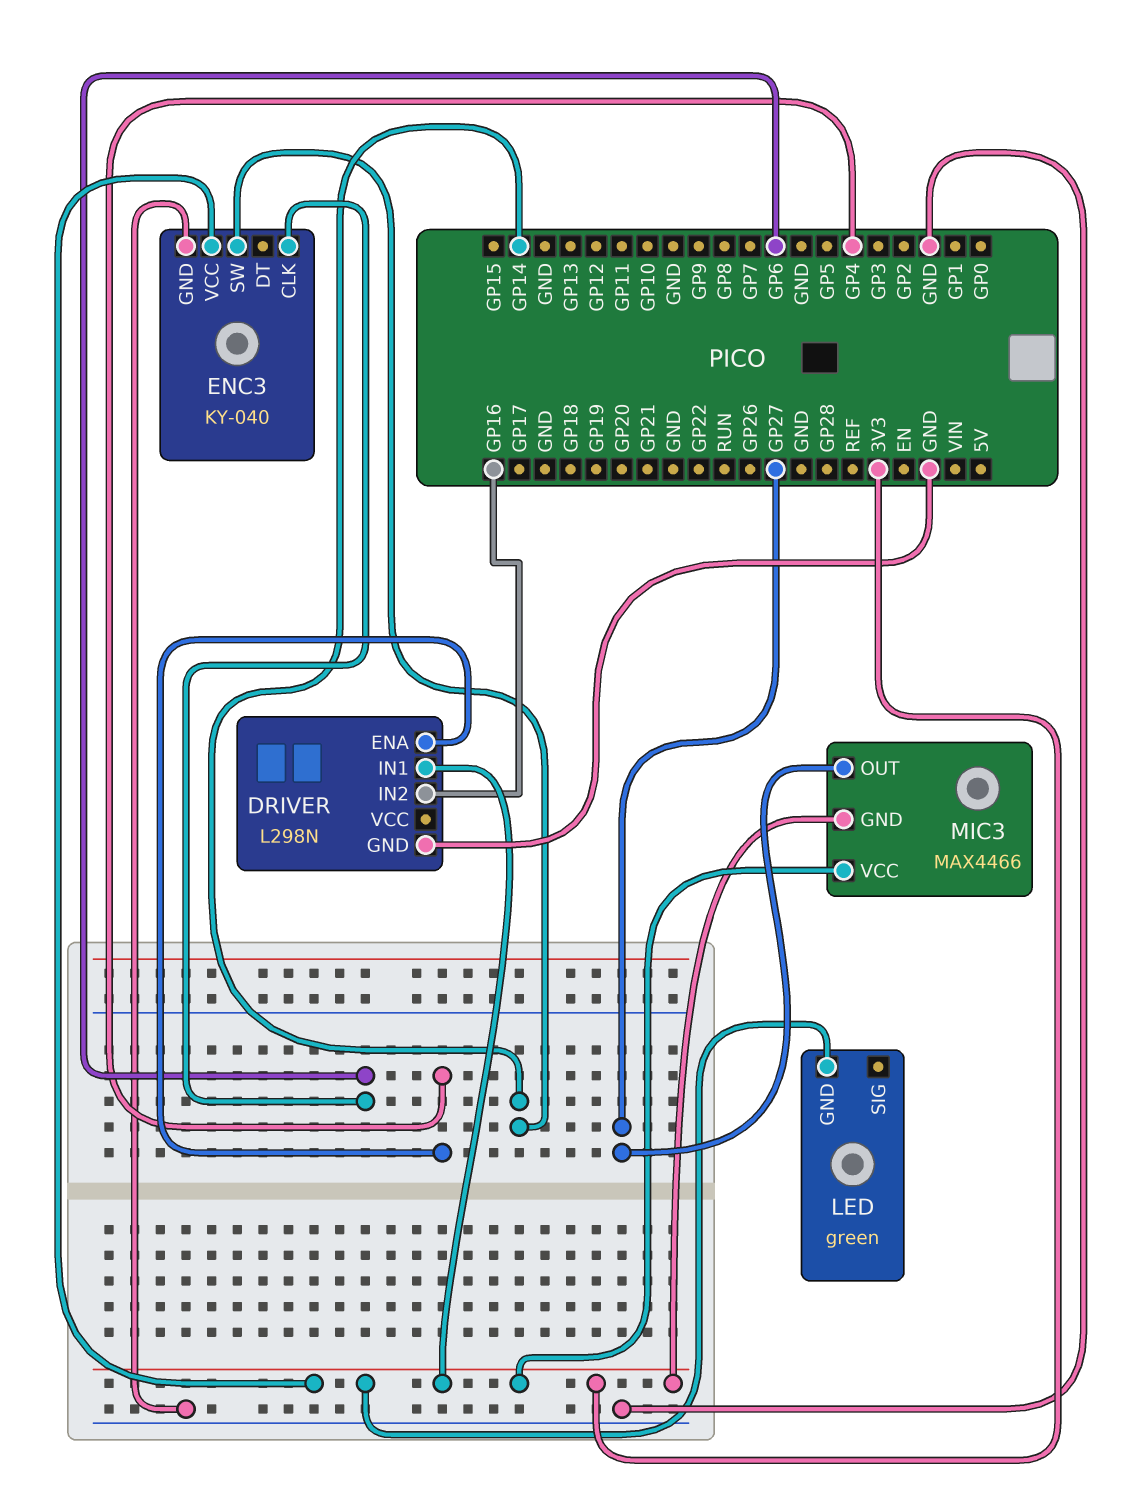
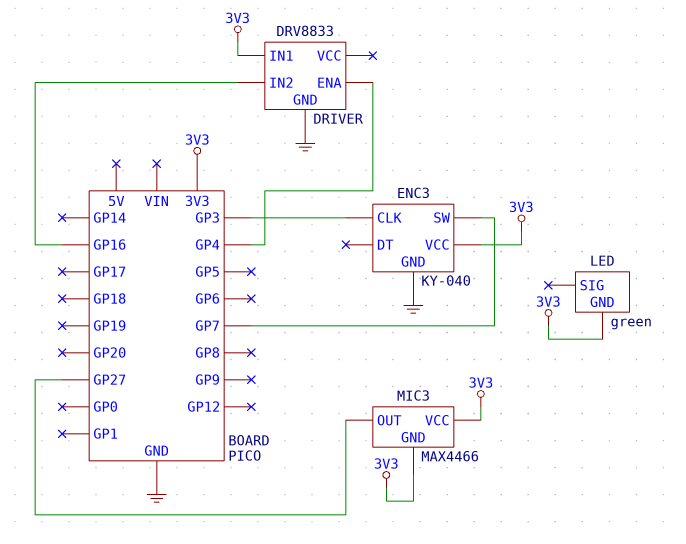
DRIVER: L298N -> DRV8833
ENC3 pin CLK: GP6 -> GP3
ENC3 pin SW: GP14 -> GP7

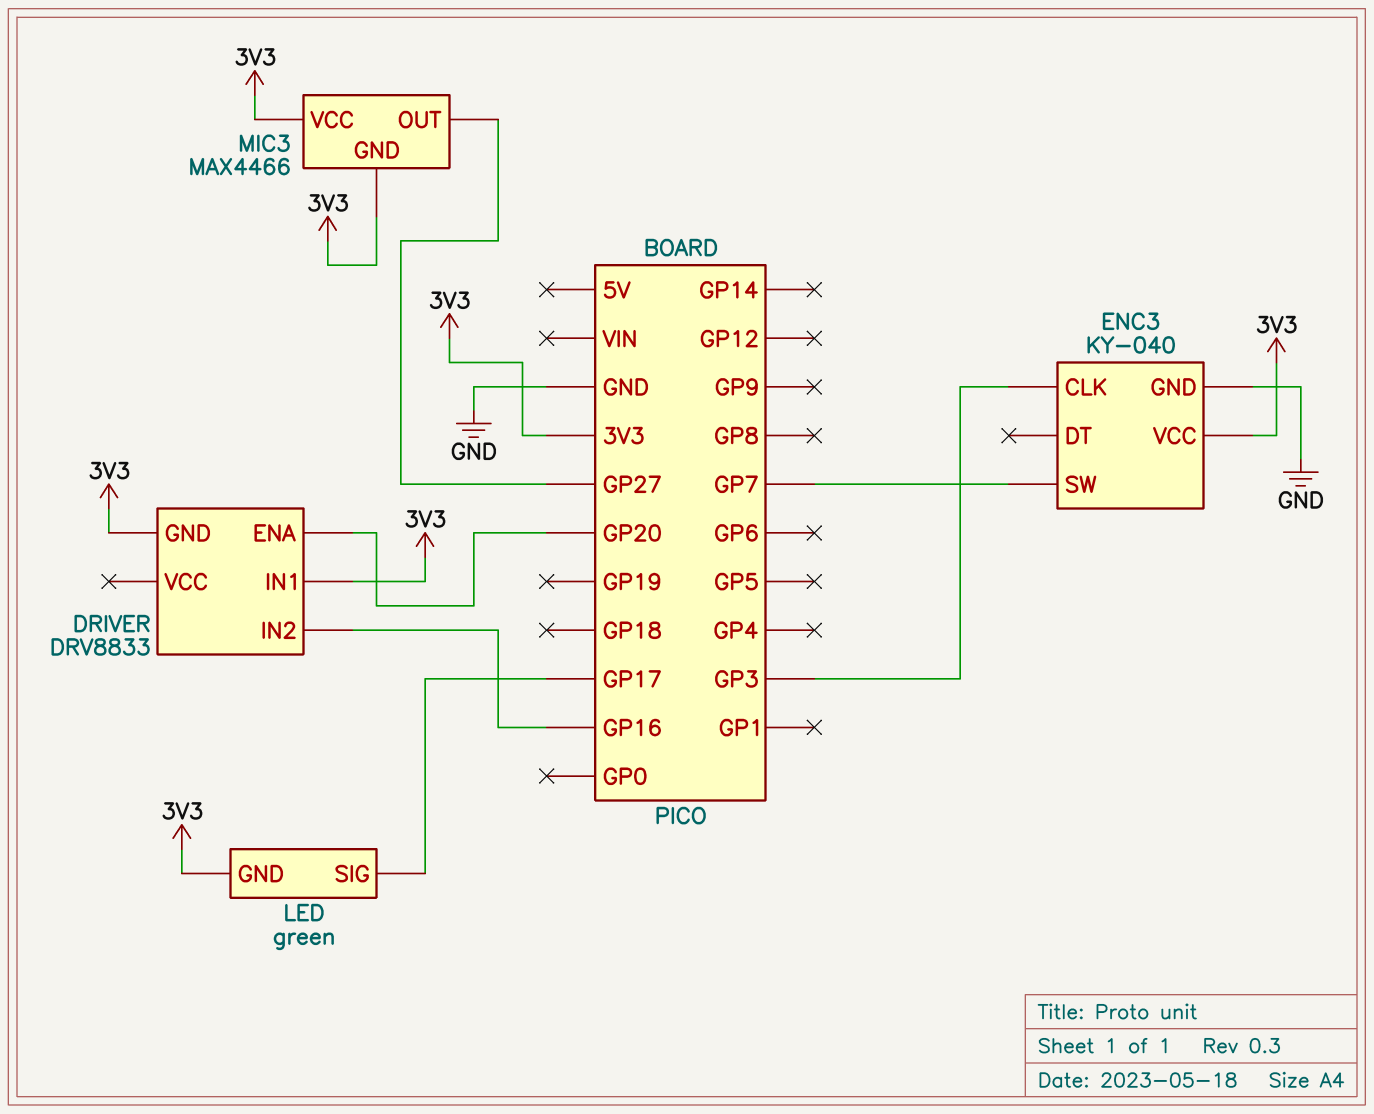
DRIVER pin ENA: GP4 -> GP20
DRIVER pin GND: GND -> 3V3
LED pin SIG: none -> GP17

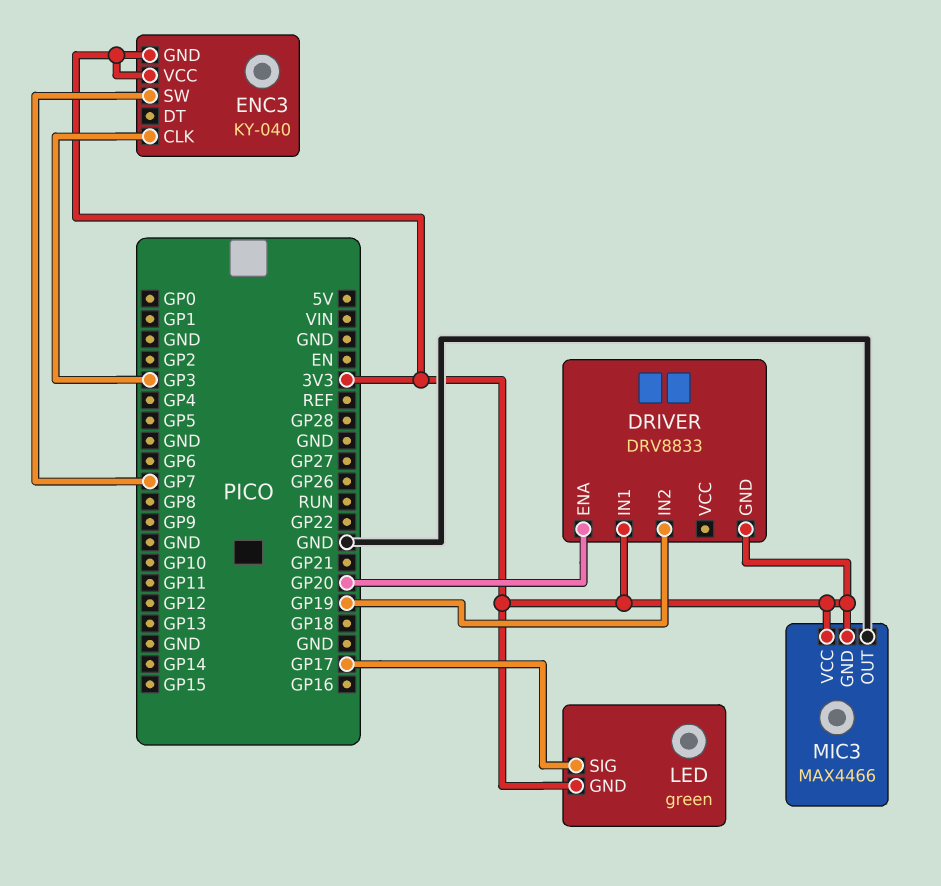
DRIVER pin IN2: GP16 -> GP19
ENC3 pin GND: GND -> 3V3
MIC3 pin OUT: GP27 -> GND

